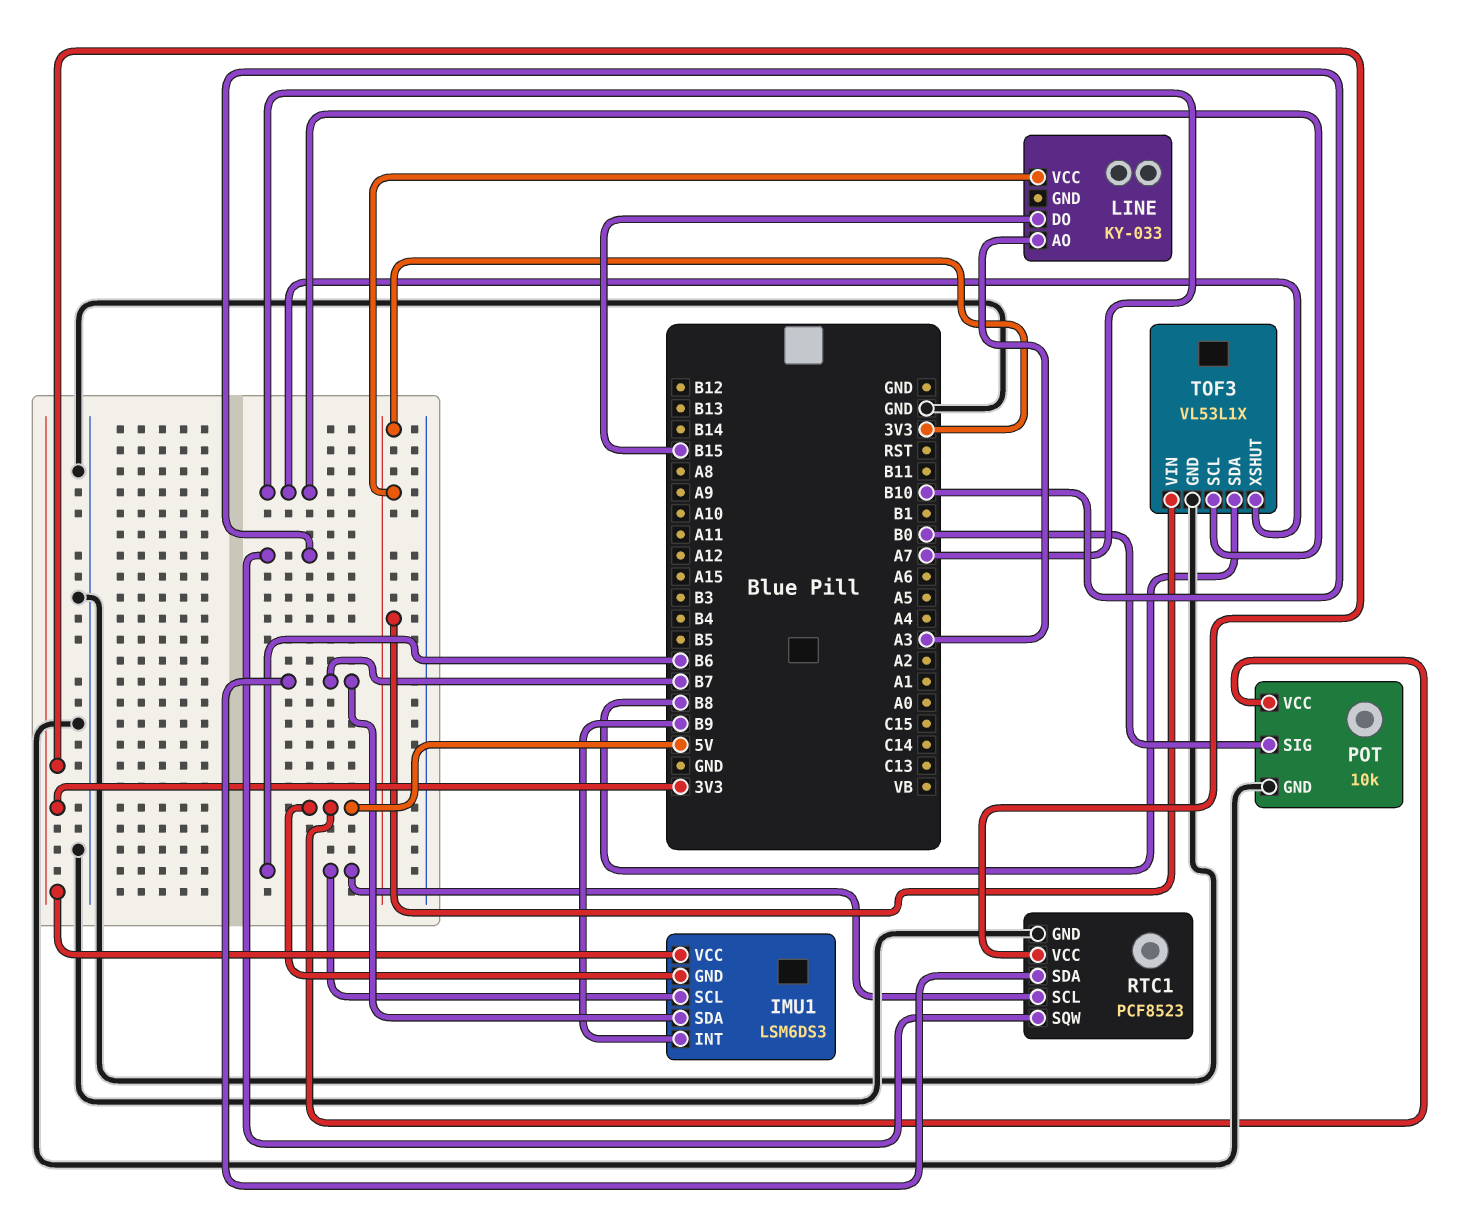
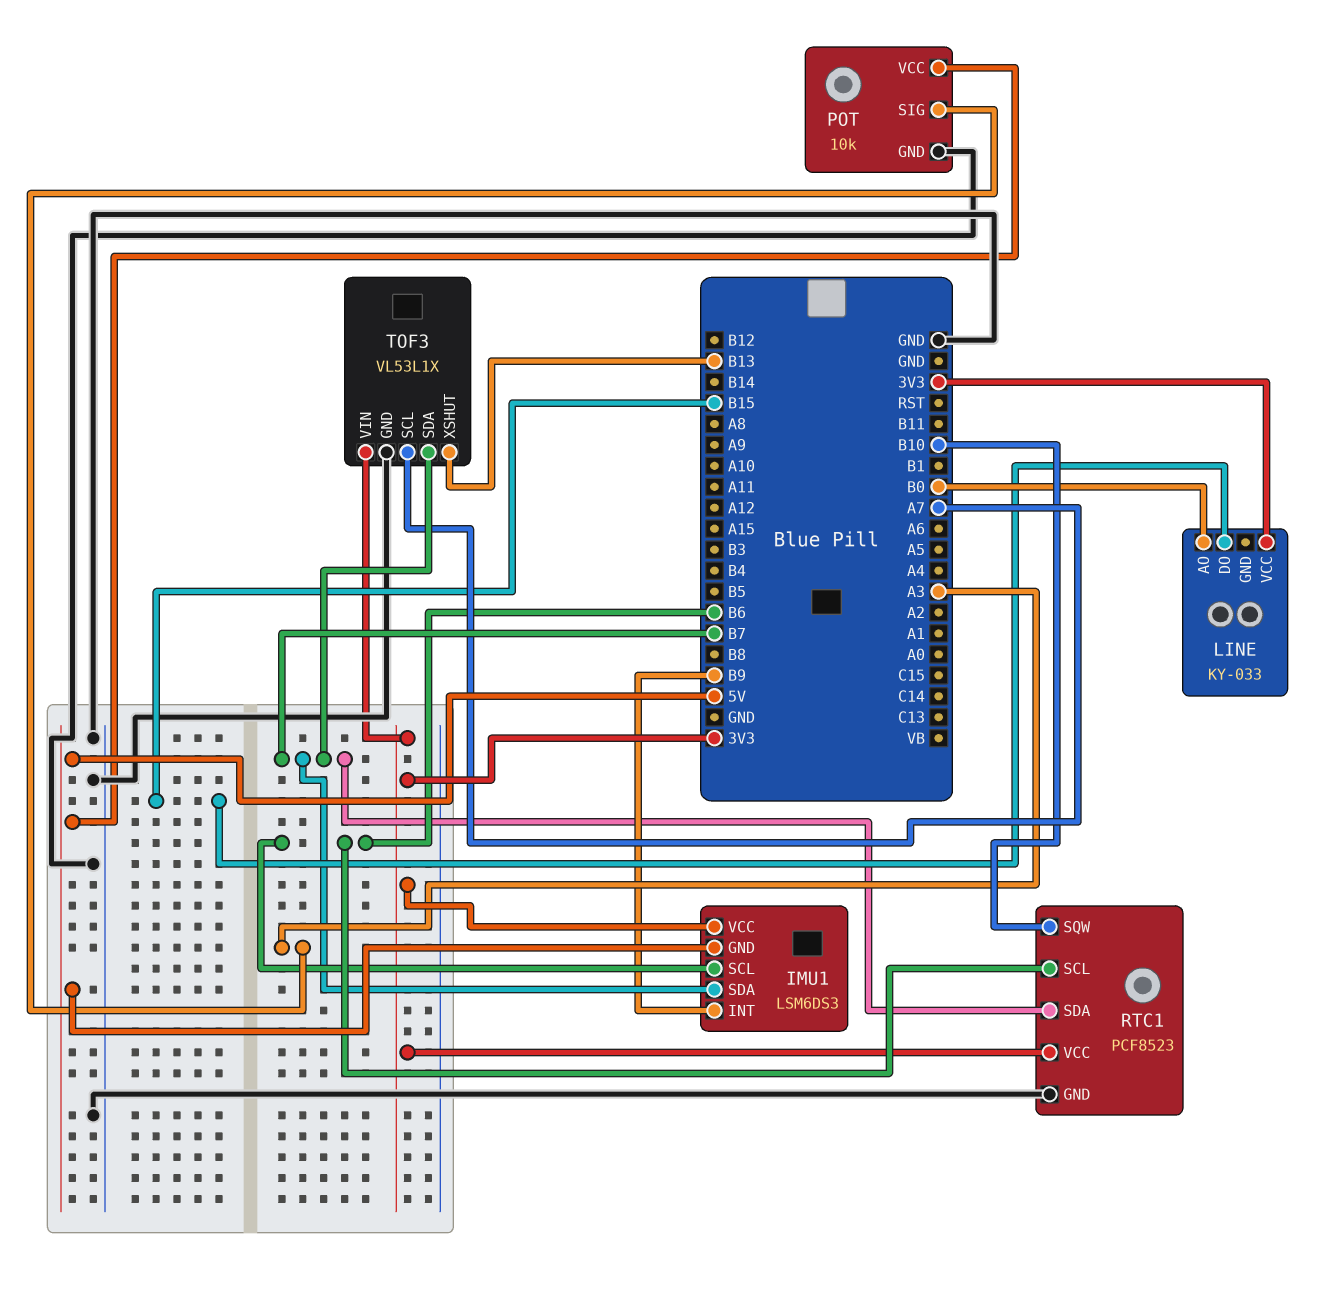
LINE pin AO: A3 -> B0
POT pin SIG: B0 -> A3
TOF3 pin SDA: B8 -> B7
TOF3 pin XSHUT: A7 -> B13

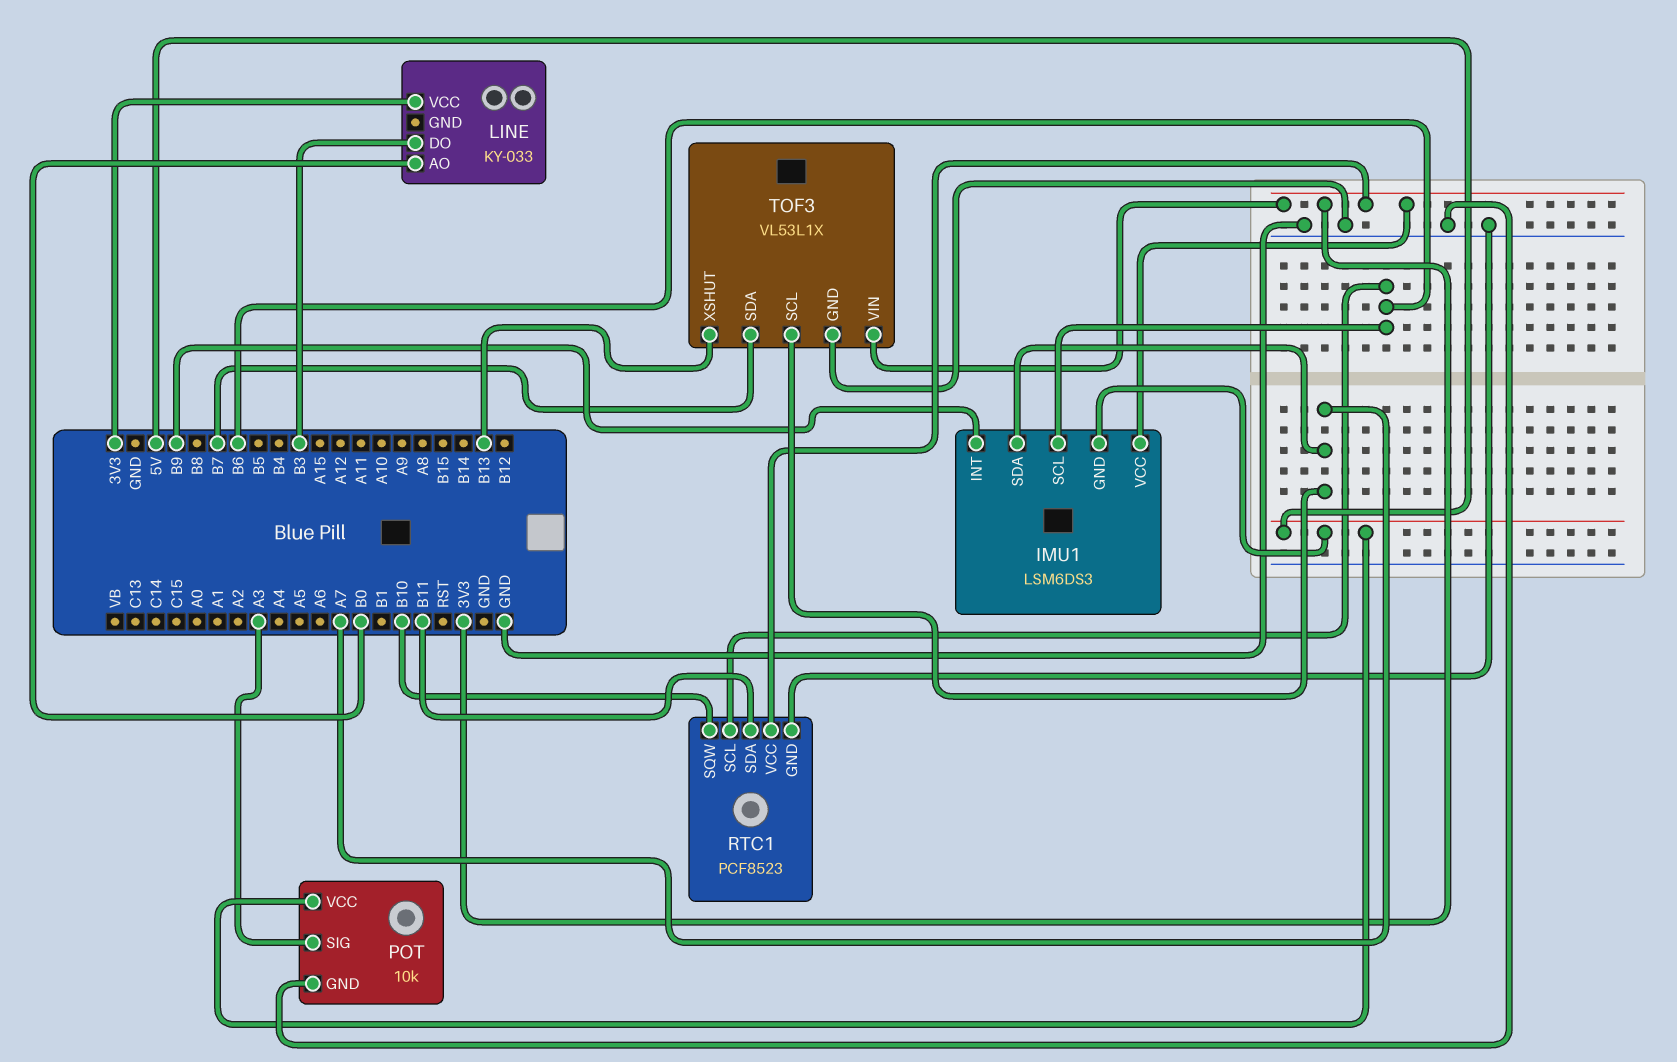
IMU1 pin SDA: B7 -> A7
LINE pin DO: B15 -> B3
RTC1 pin SDA: B7 -> B11

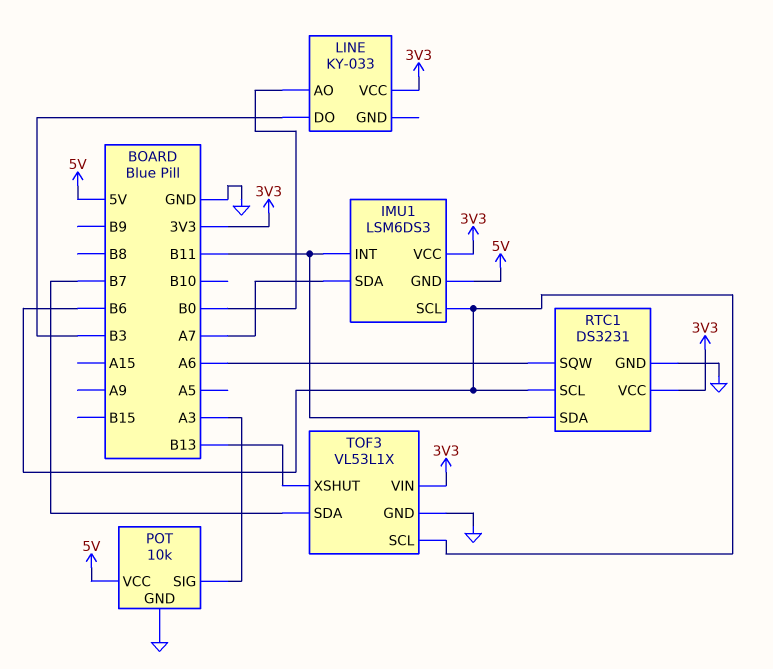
IMU1 pin INT: B9 -> B11
RTC1: PCF8523 -> DS3231
RTC1 pin SQW: B10 -> A6
TOF3 pin SCL: A7 -> B6

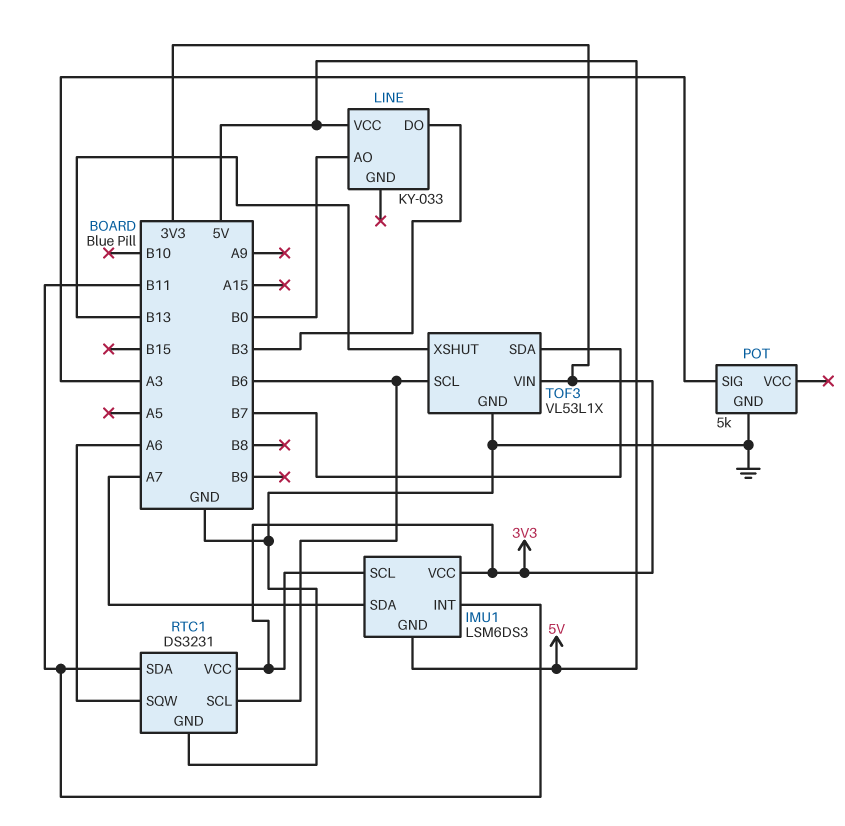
IMU1 pin SCL: B6 -> 3V3
LINE pin VCC: 3V3 -> 5V
POT: 10k -> 5k
POT pin VCC: 5V -> none

